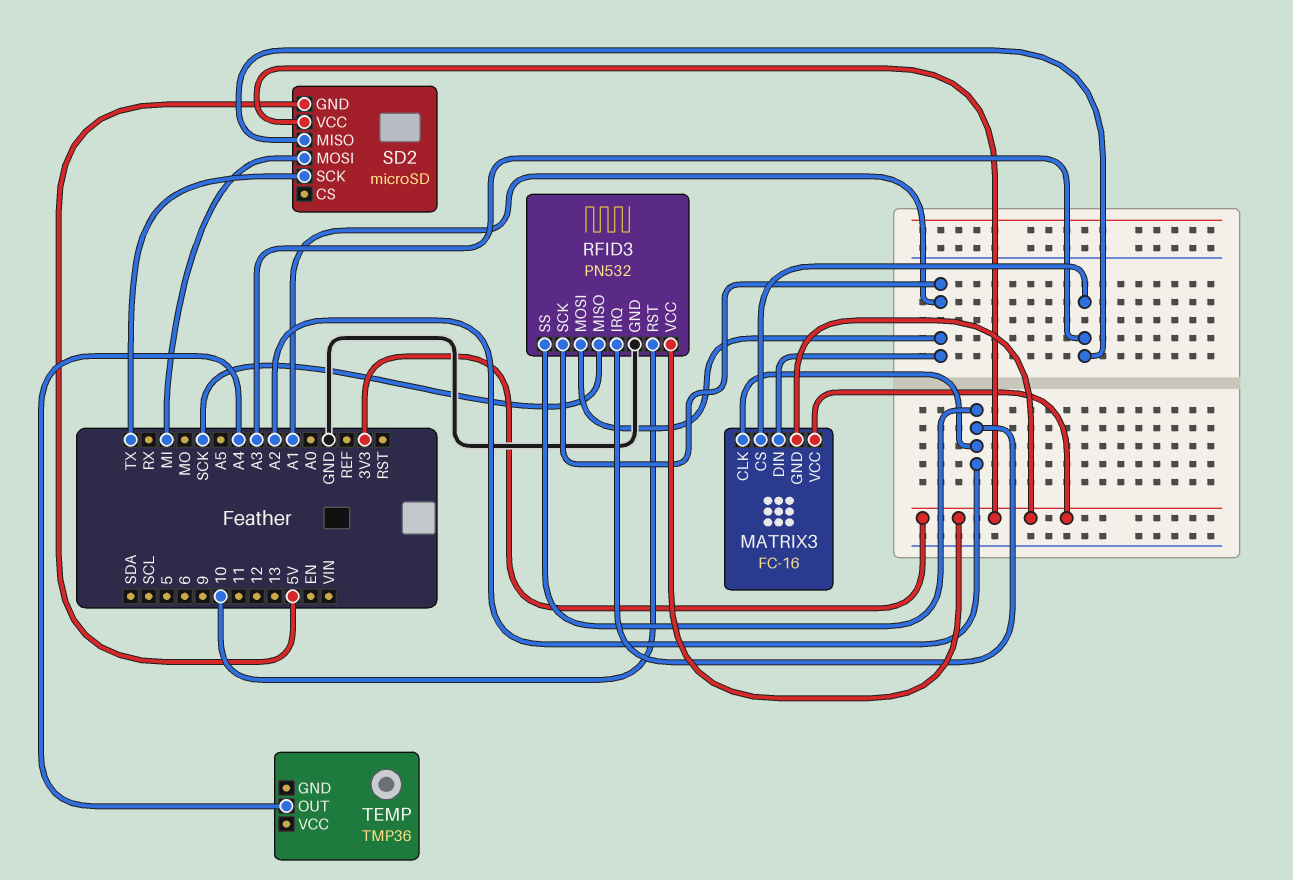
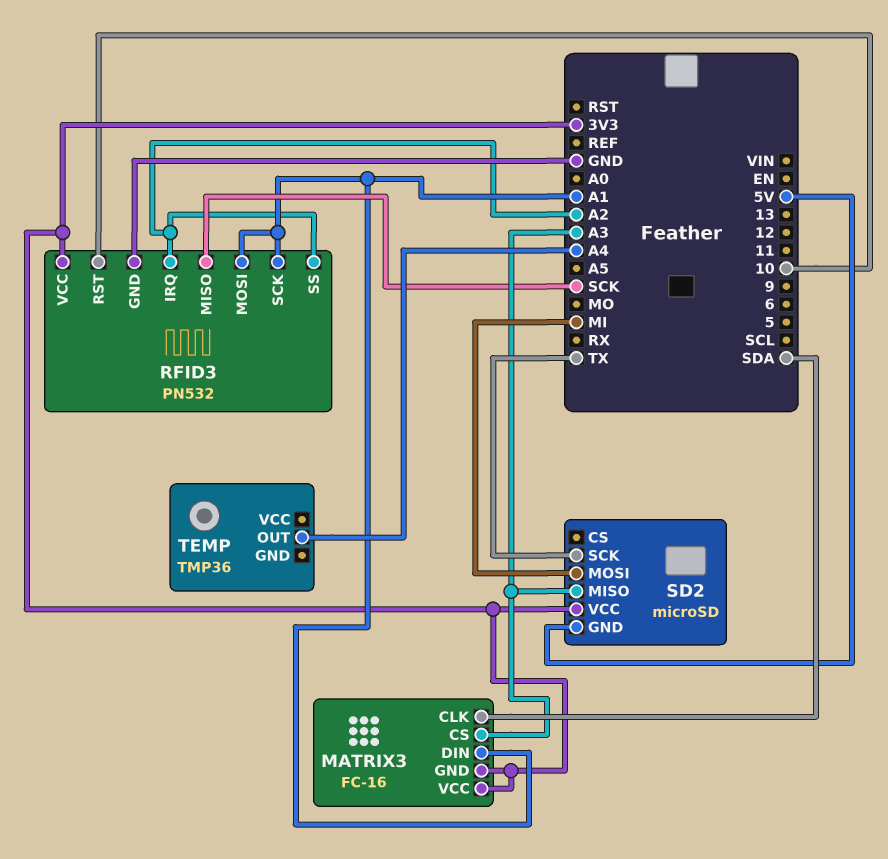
MATRIX3 pin CLK: A2 -> SDA

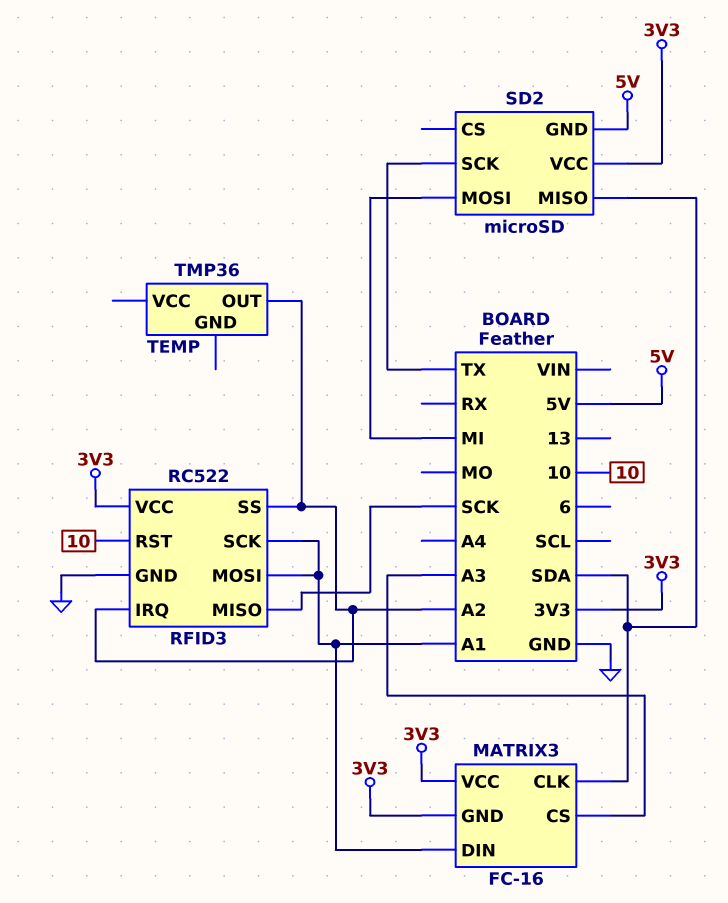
RFID3: PN532 -> RC522
SD2 pin MISO: A3 -> SDA
TEMP pin OUT: A4 -> A2

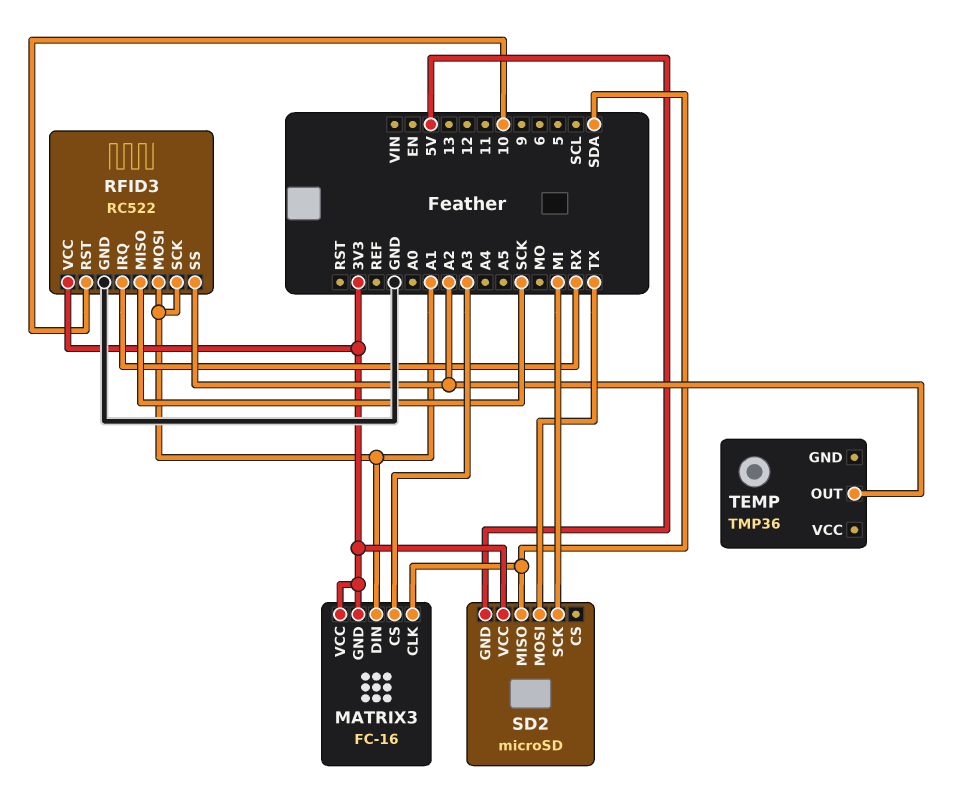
RFID3 pin IRQ: A2 -> RX
SD2 pin MOSI: MI -> TX
SD2 pin SCK: TX -> MI

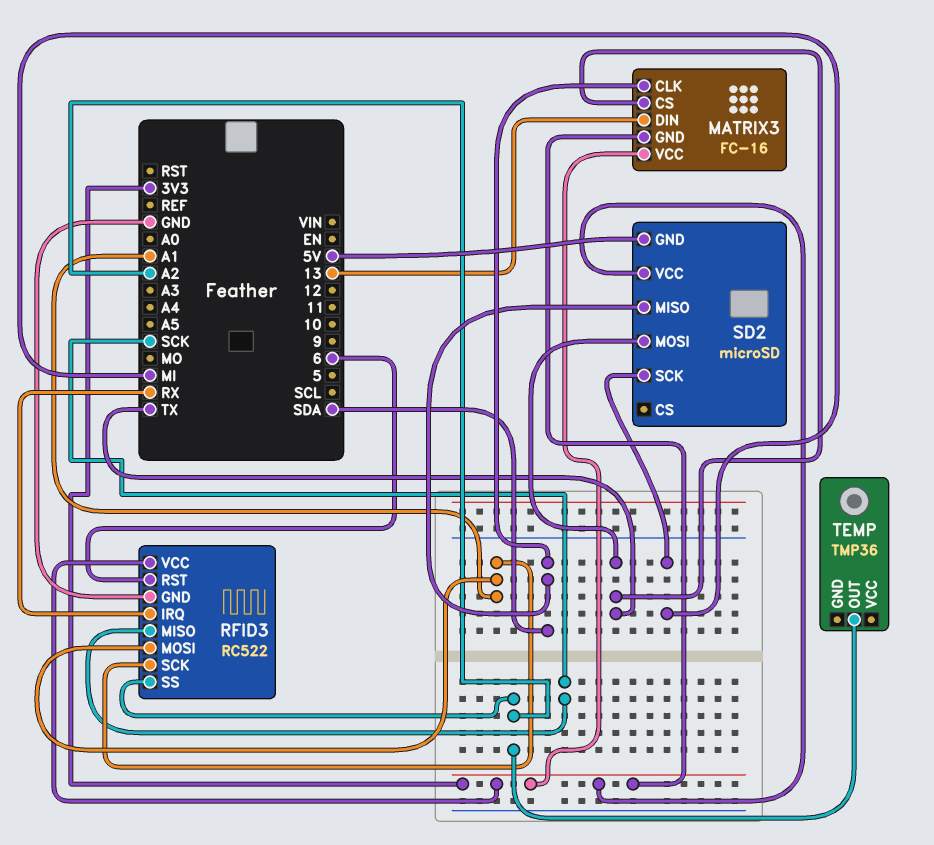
MATRIX3 pin CS: A3 -> TX
MATRIX3 pin DIN: A1 -> 13
RFID3 pin RST: 10 -> 6

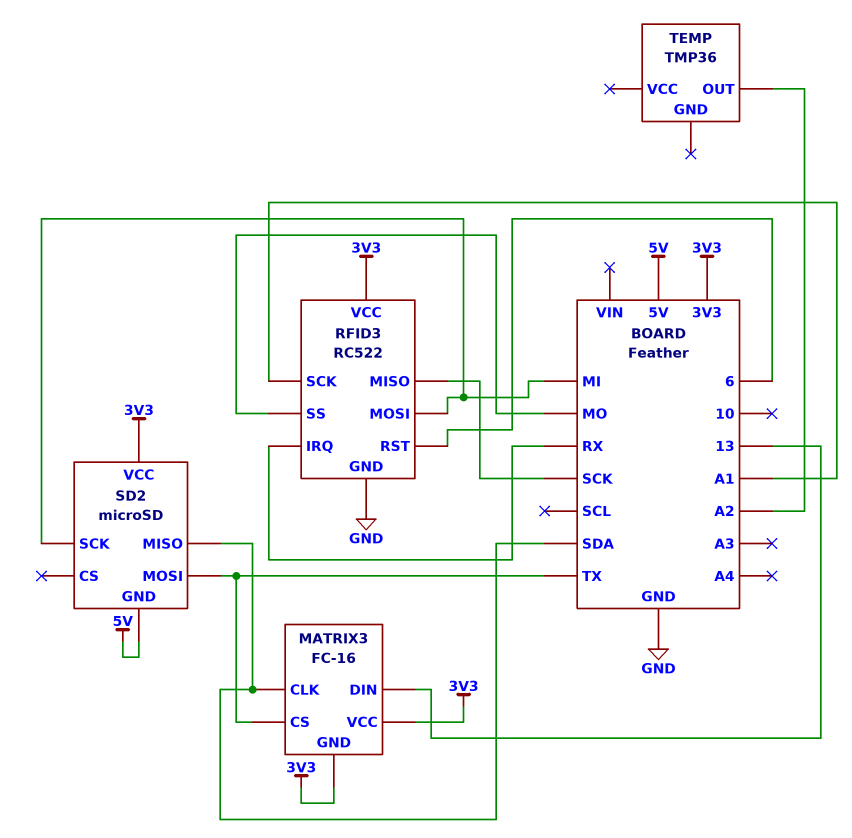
RFID3 pin MOSI: A1 -> MI
RFID3 pin SS: A2 -> MO

